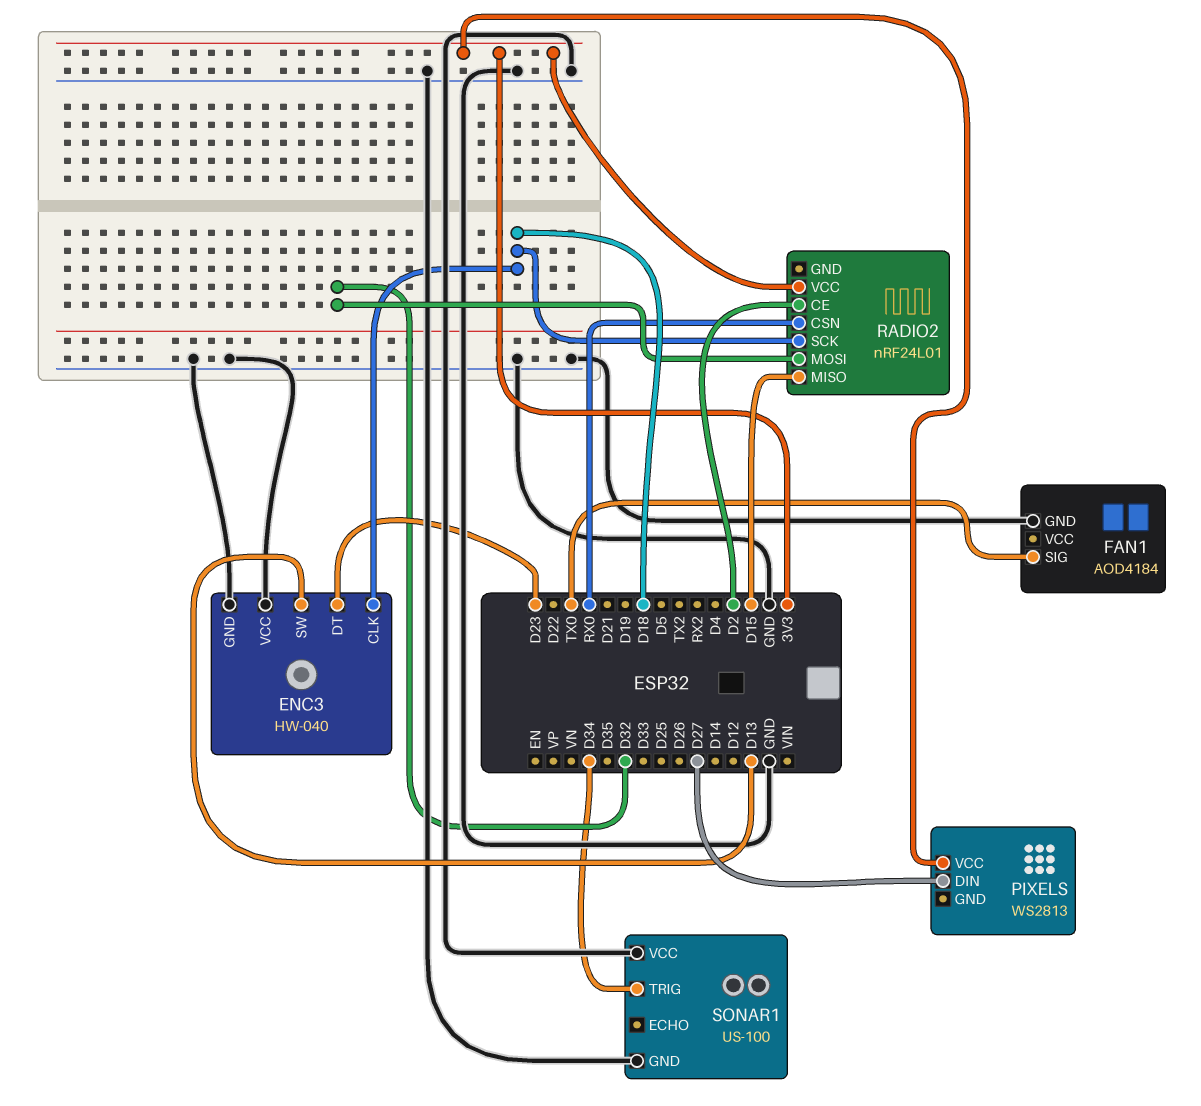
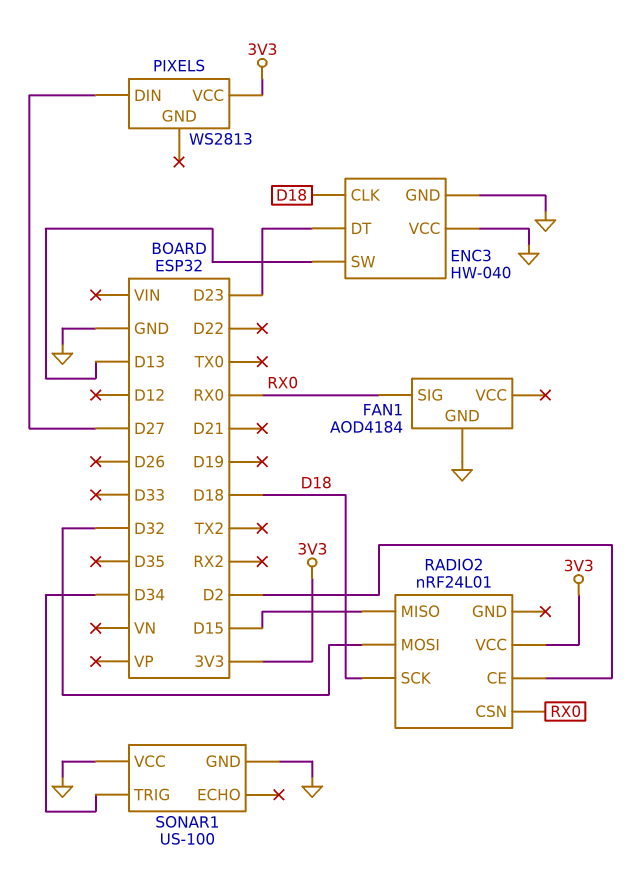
FAN1 pin SIG: TX0 -> RX0

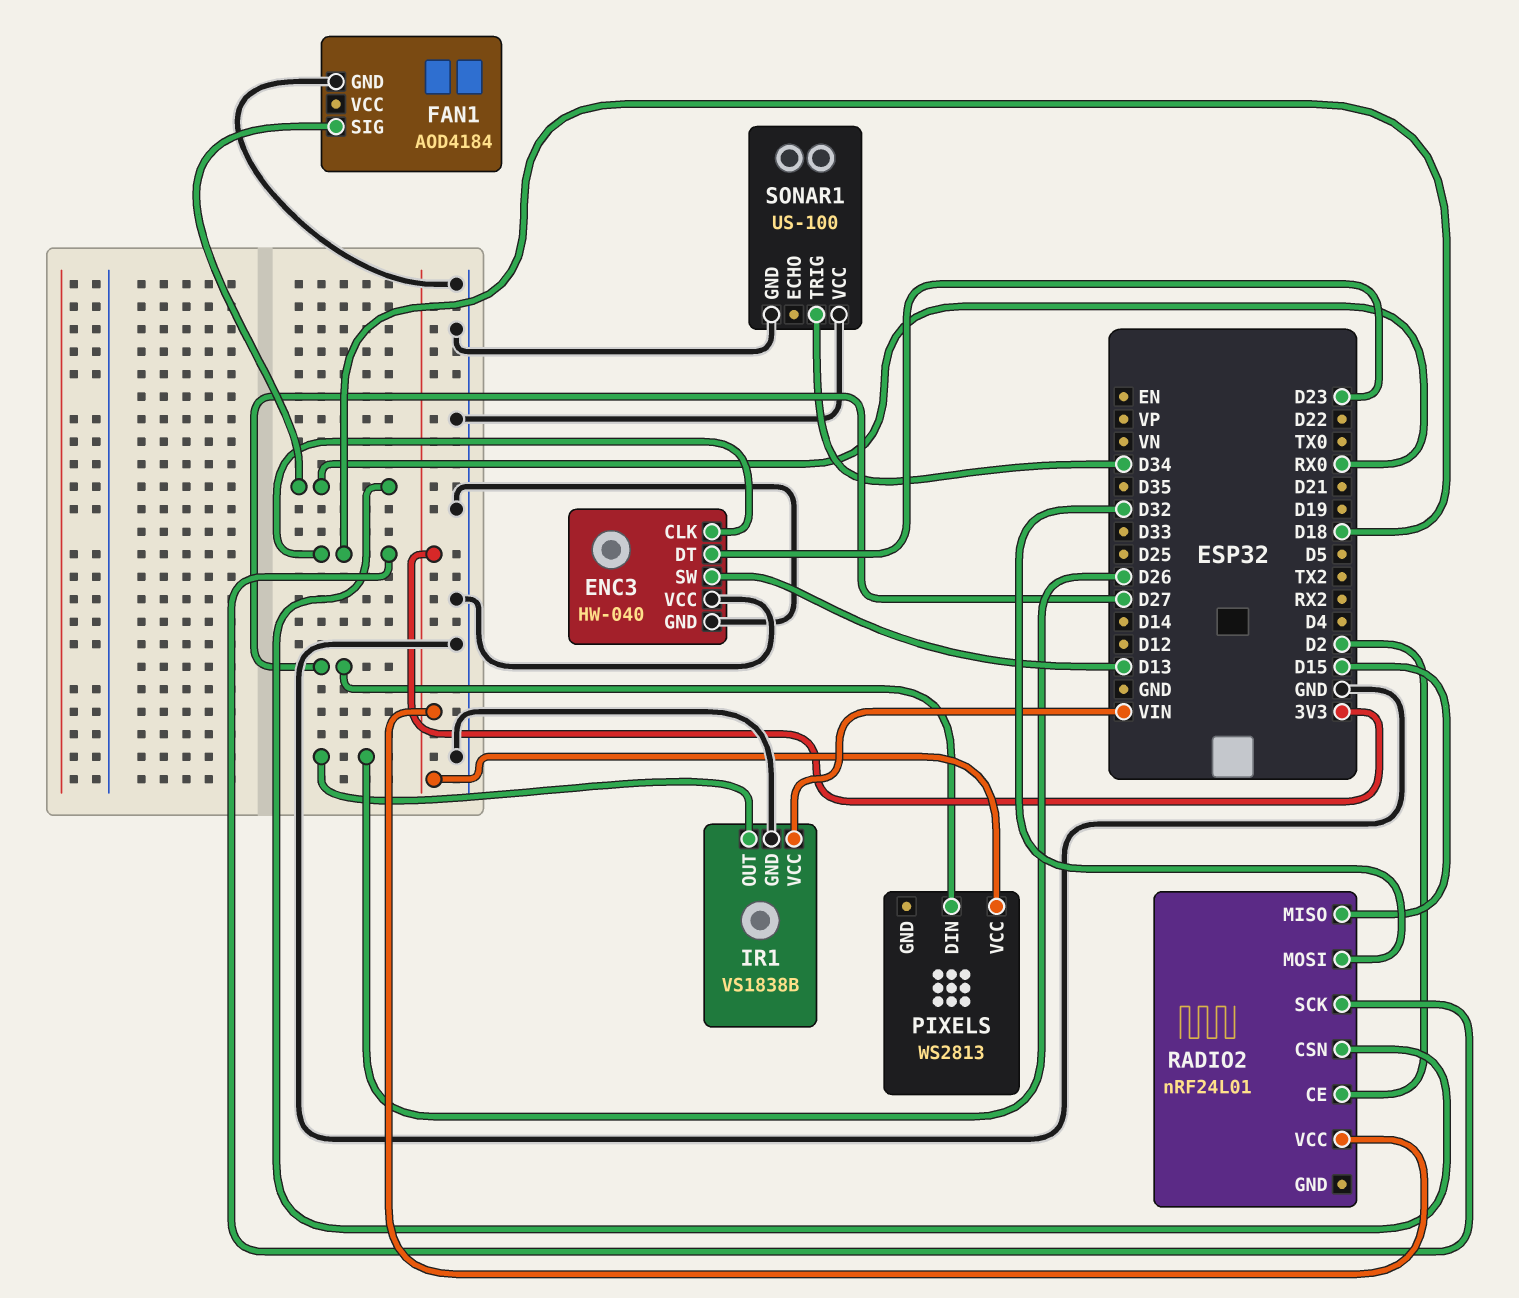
IR1: none -> VS1838B
IR1 pin GND: none -> GND
IR1 pin OUT: none -> D26
IR1 pin VCC: none -> VIN

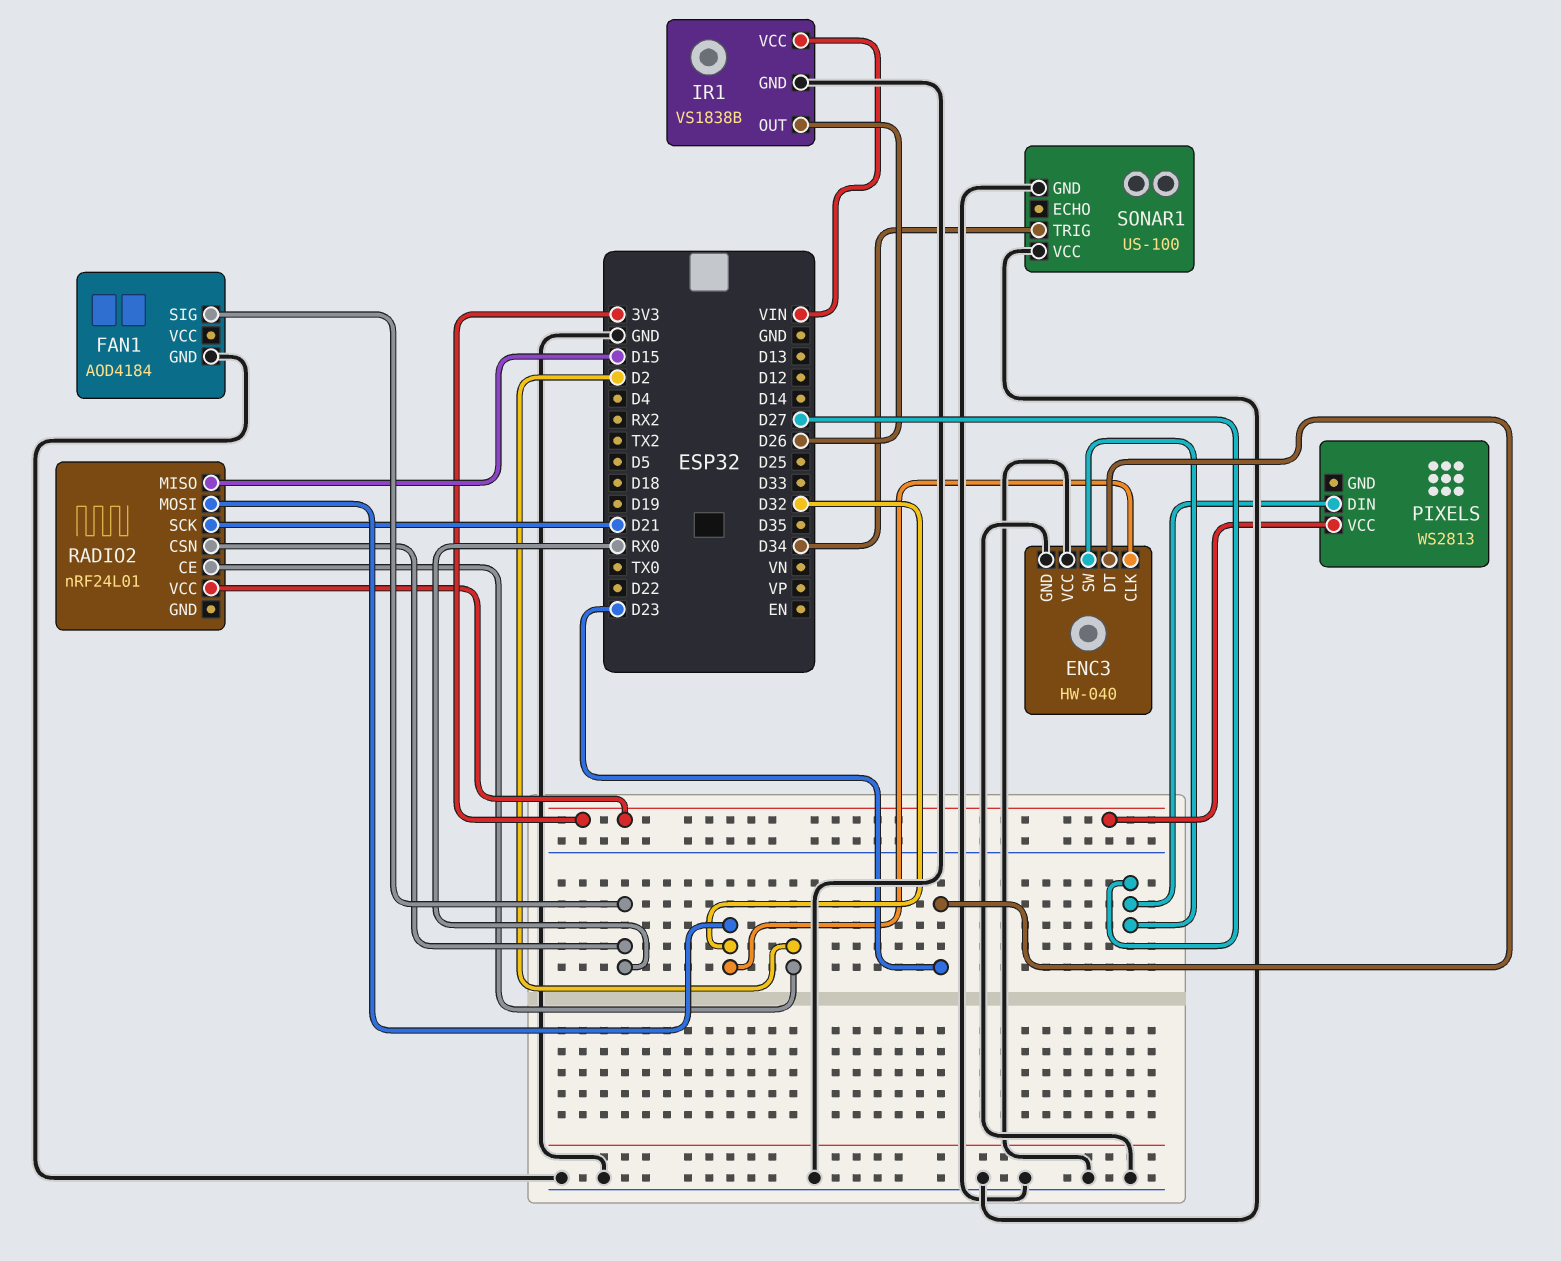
ENC3 pin CLK: D18 -> D32
ENC3 pin SW: D13 -> D27
RADIO2 pin SCK: D18 -> D21

